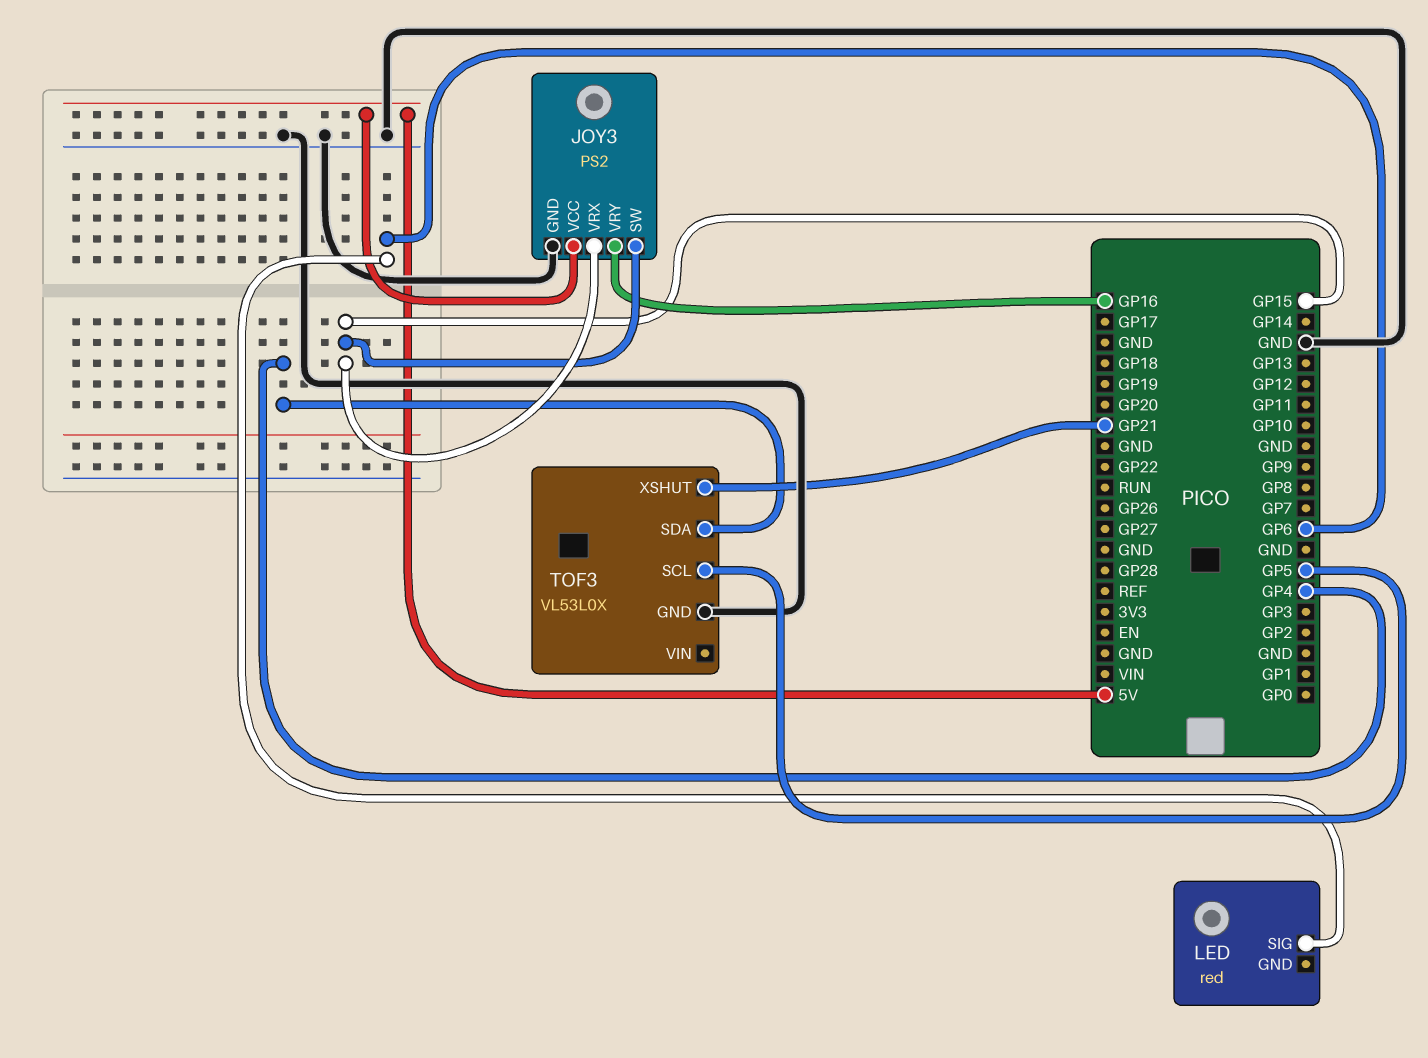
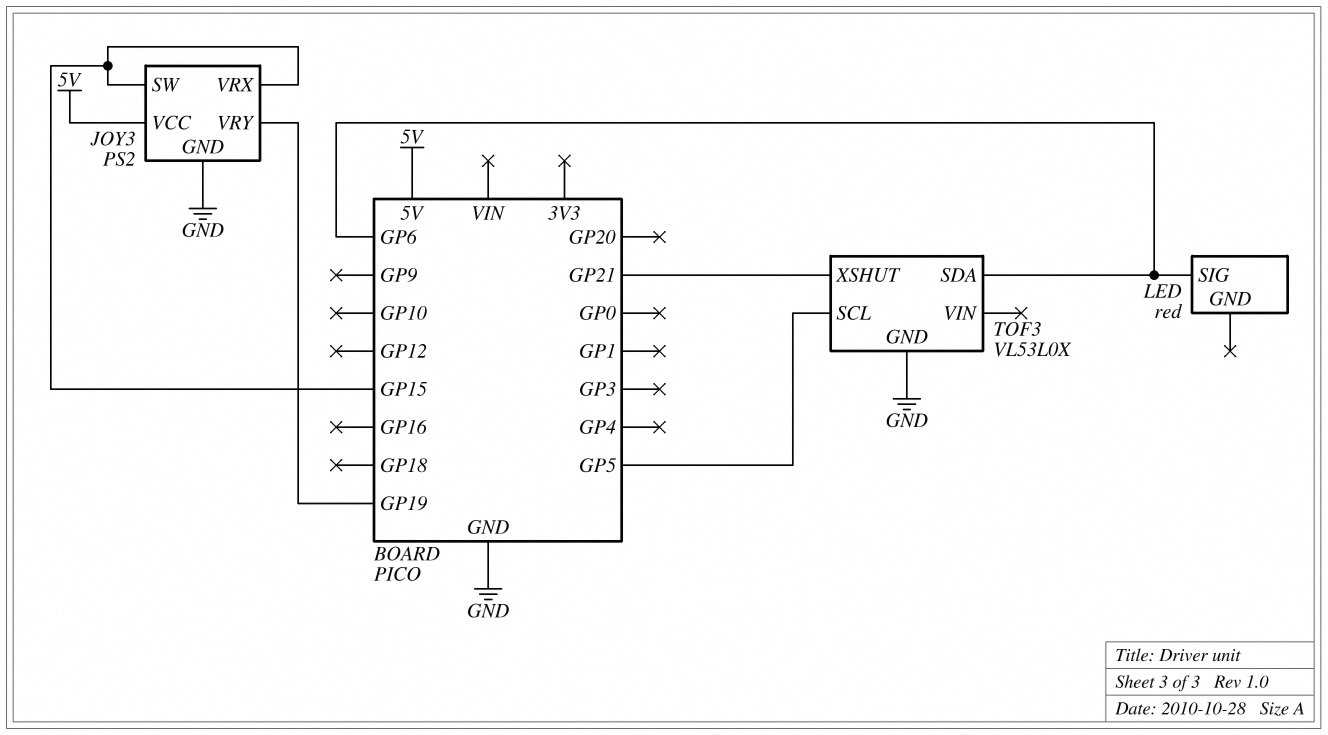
JOY3 pin VRY: GP16 -> GP19
TOF3 pin SDA: GP4 -> GP6

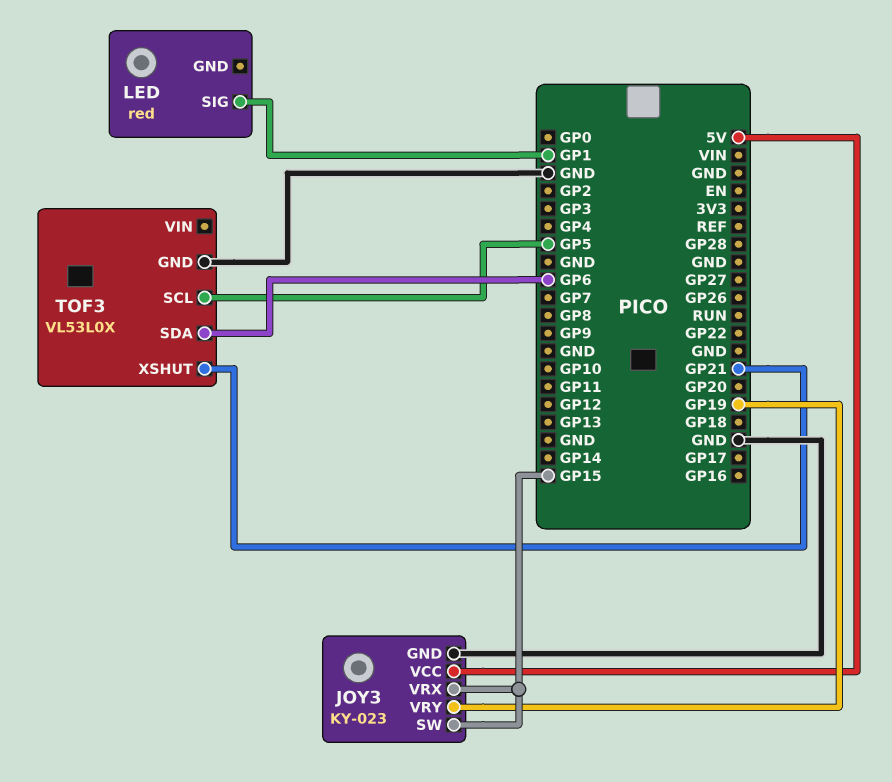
JOY3: PS2 -> KY-023
LED pin SIG: GP6 -> GP1

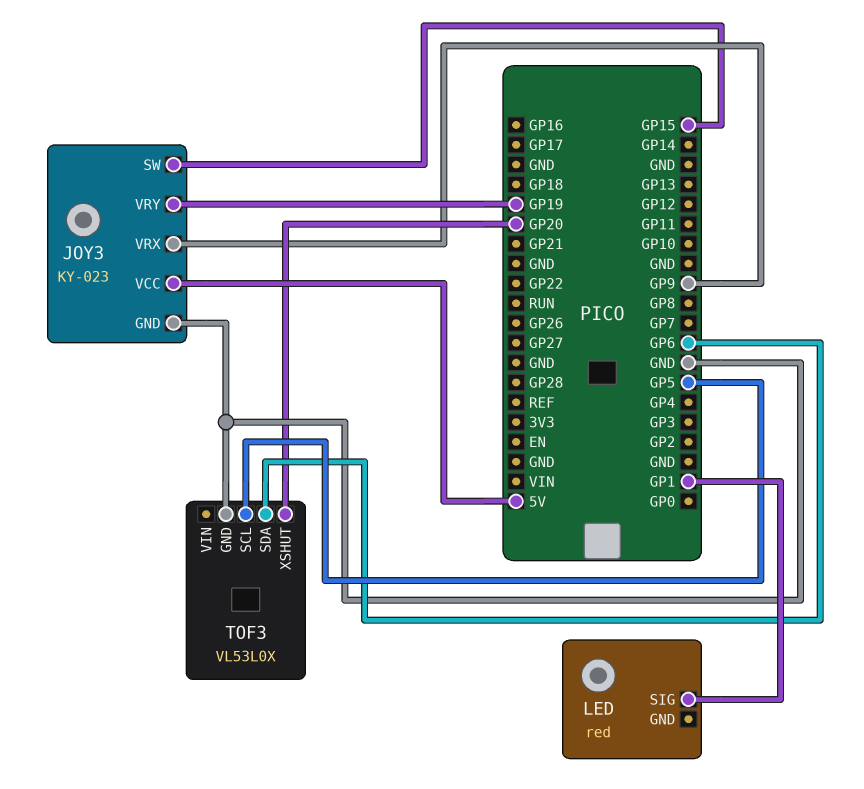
JOY3 pin VRX: GP15 -> GP9
TOF3 pin XSHUT: GP21 -> GP20

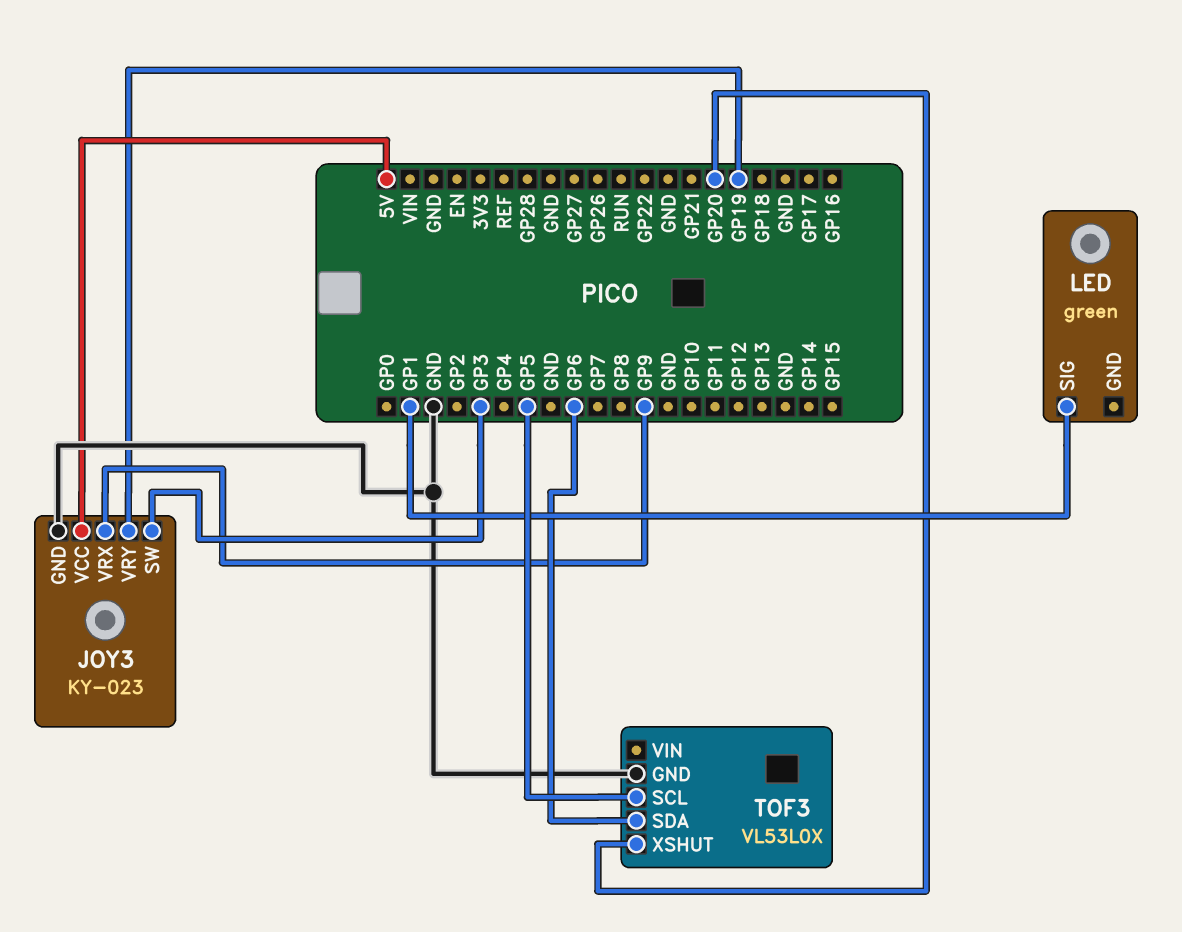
JOY3 pin SW: GP15 -> GP3
LED: red -> green

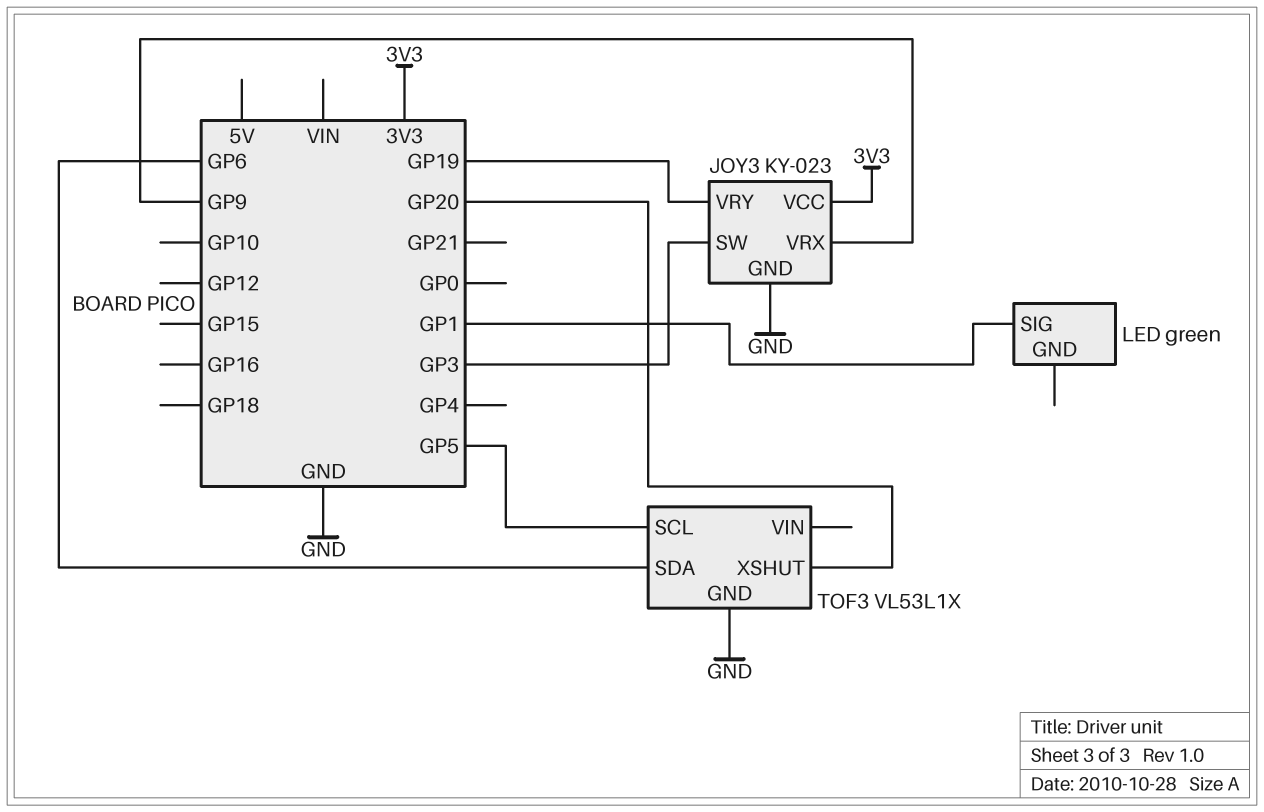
JOY3 pin VCC: 5V -> 3V3
TOF3: VL53L0X -> VL53L1X

